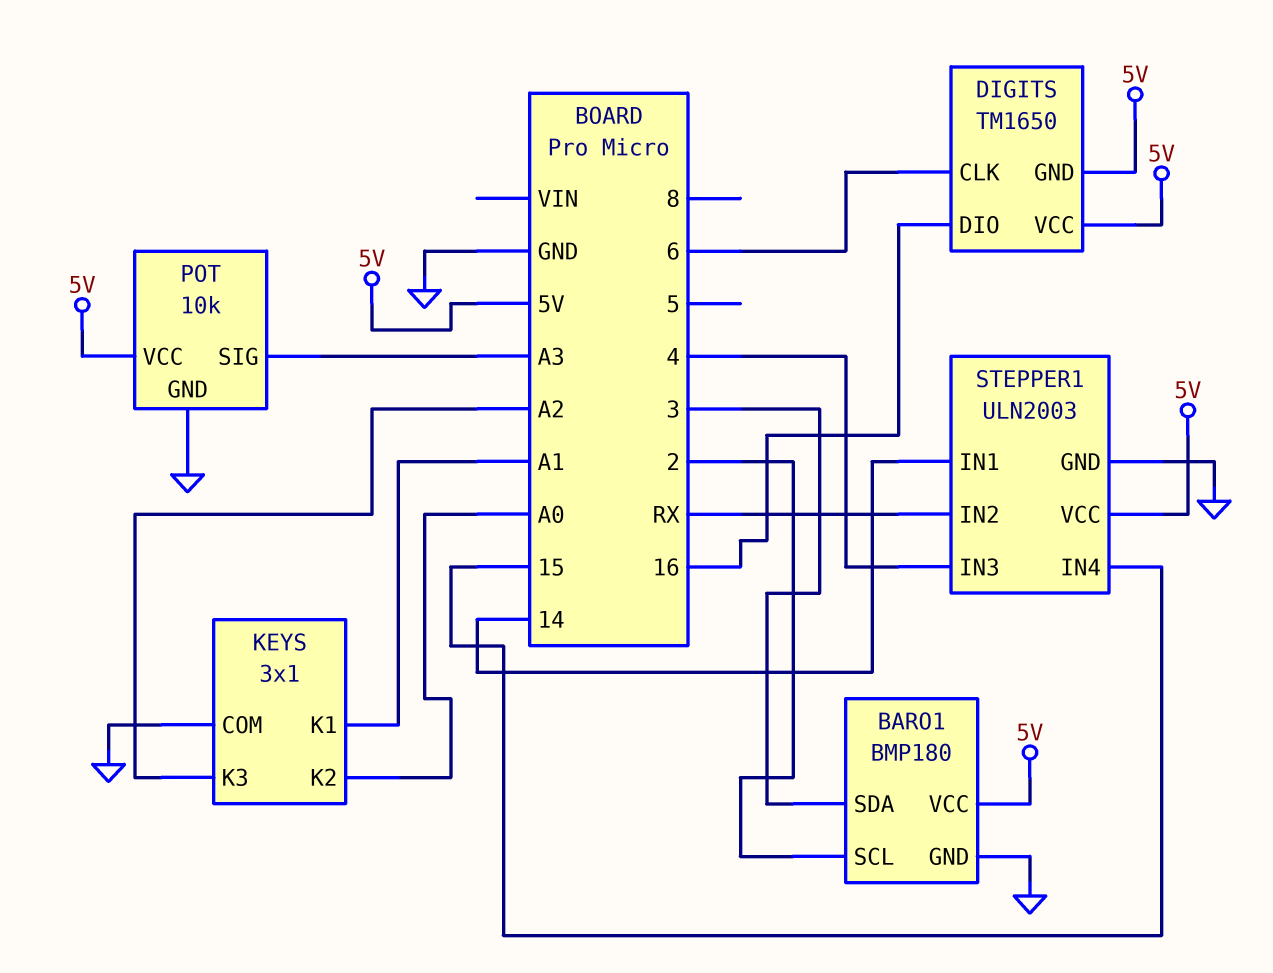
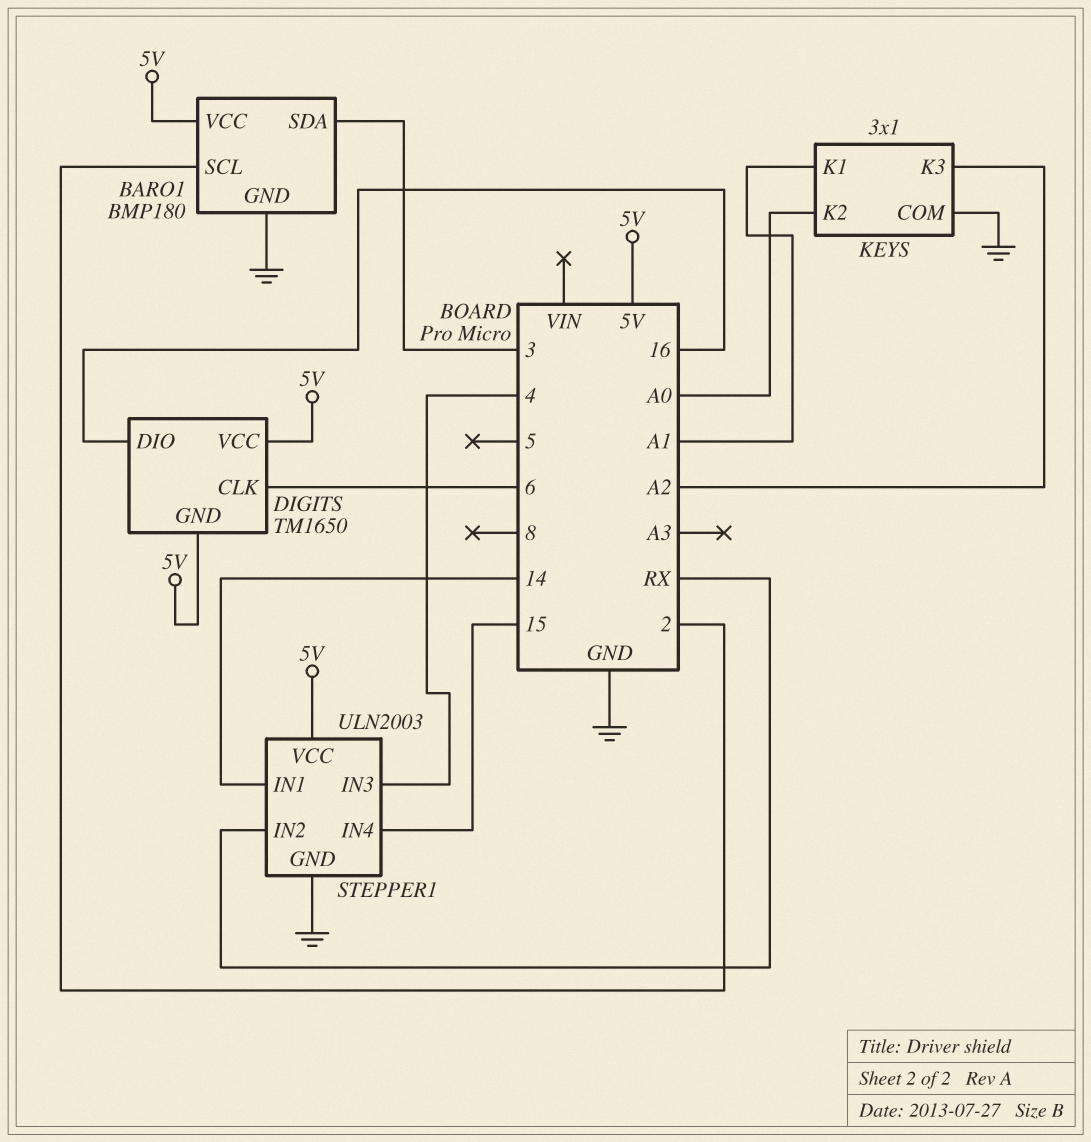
POT: 10k -> none
POT pin GND: GND -> none
POT pin SIG: A3 -> none
POT pin VCC: 5V -> none

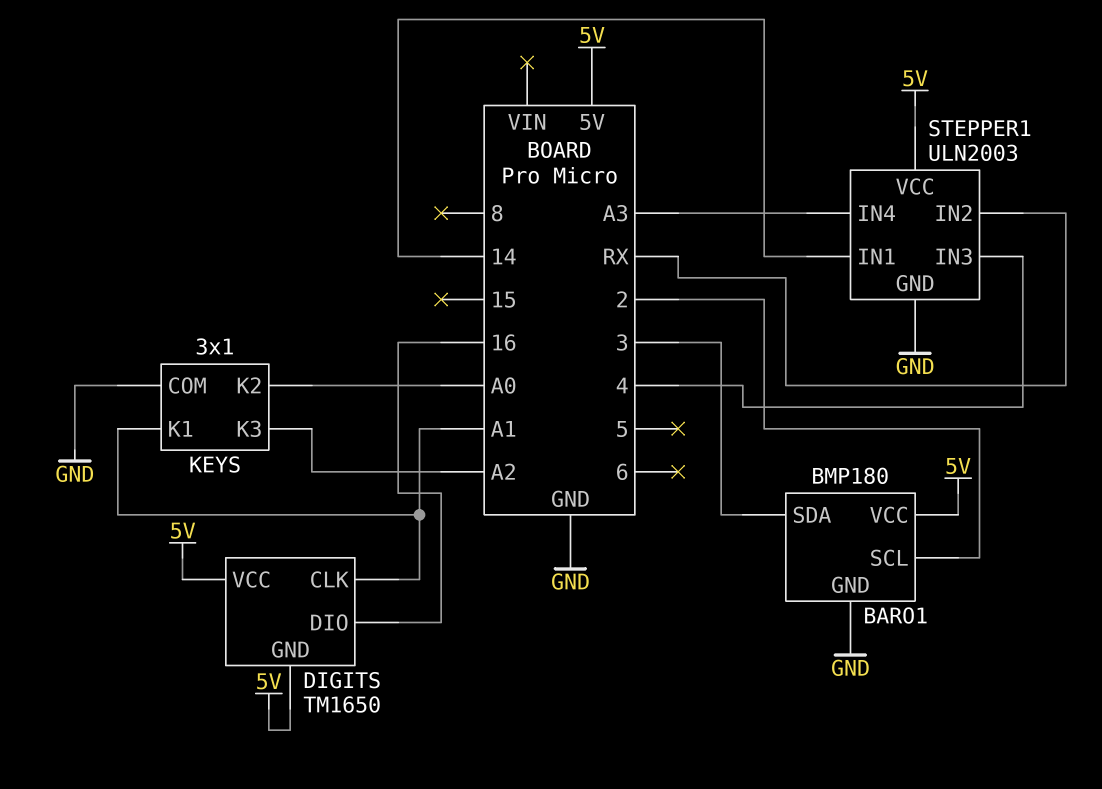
DIGITS pin CLK: 6 -> A1
STEPPER1 pin IN4: 15 -> A3

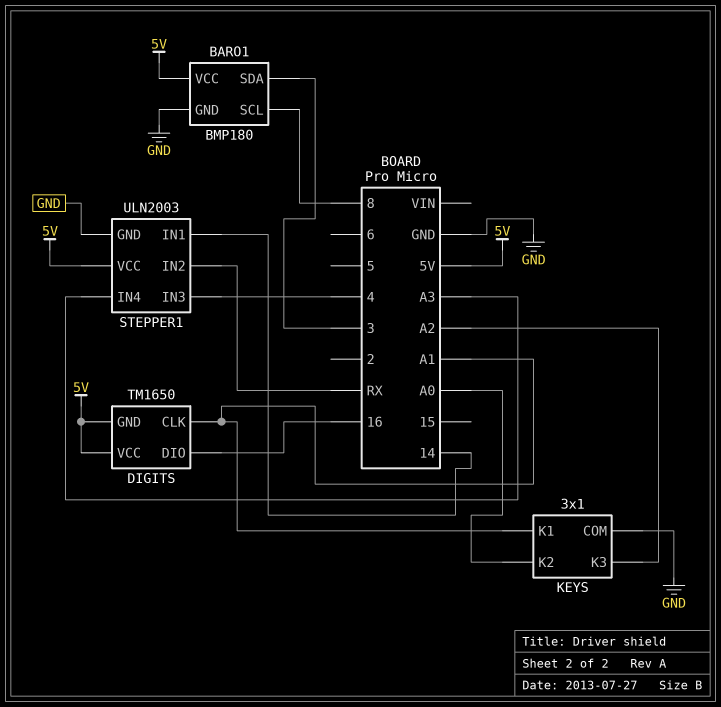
BARO1 pin SCL: 2 -> 8

